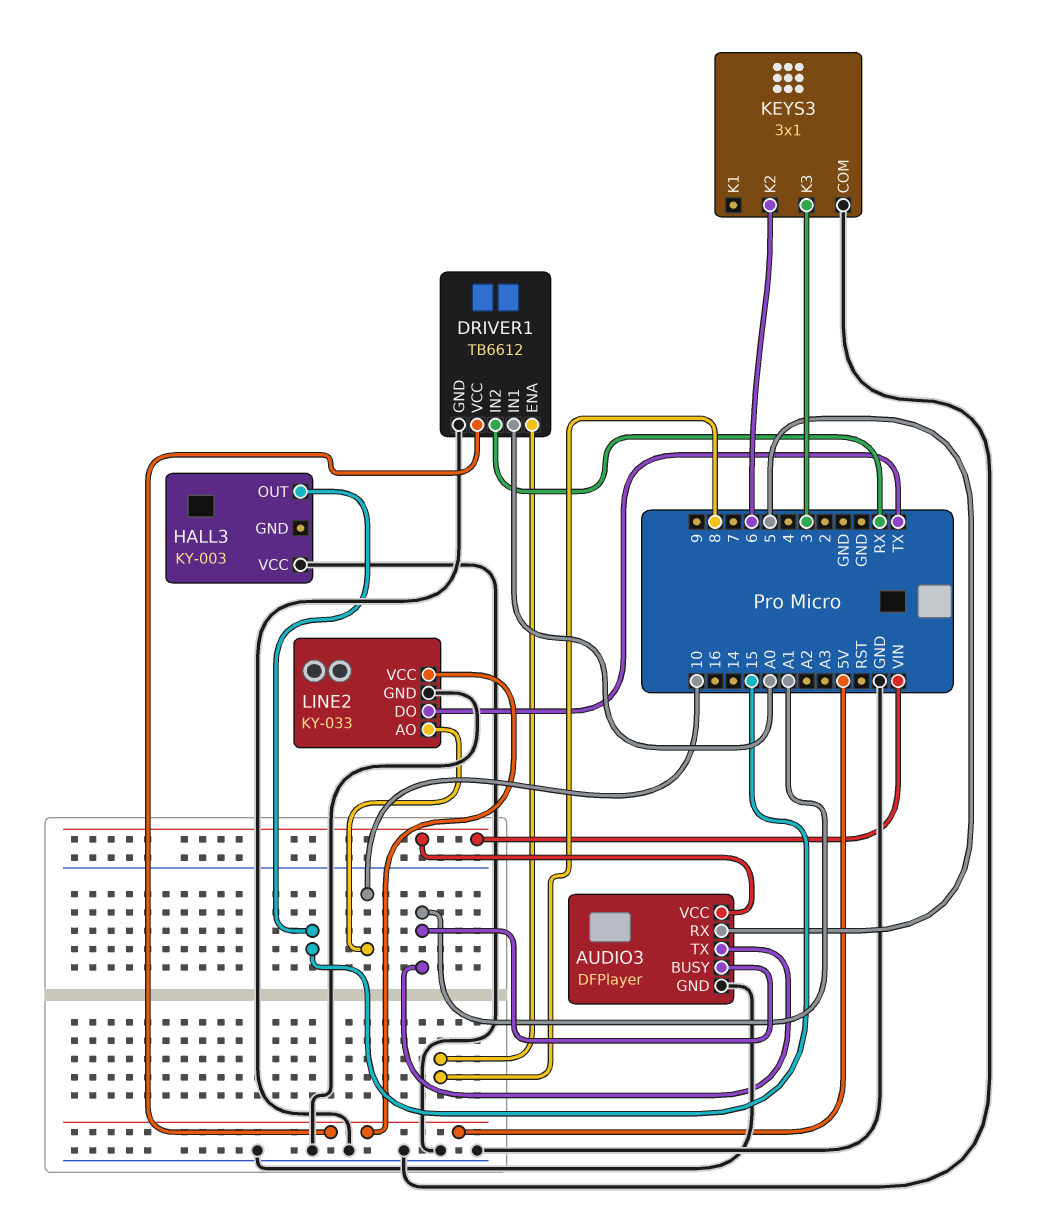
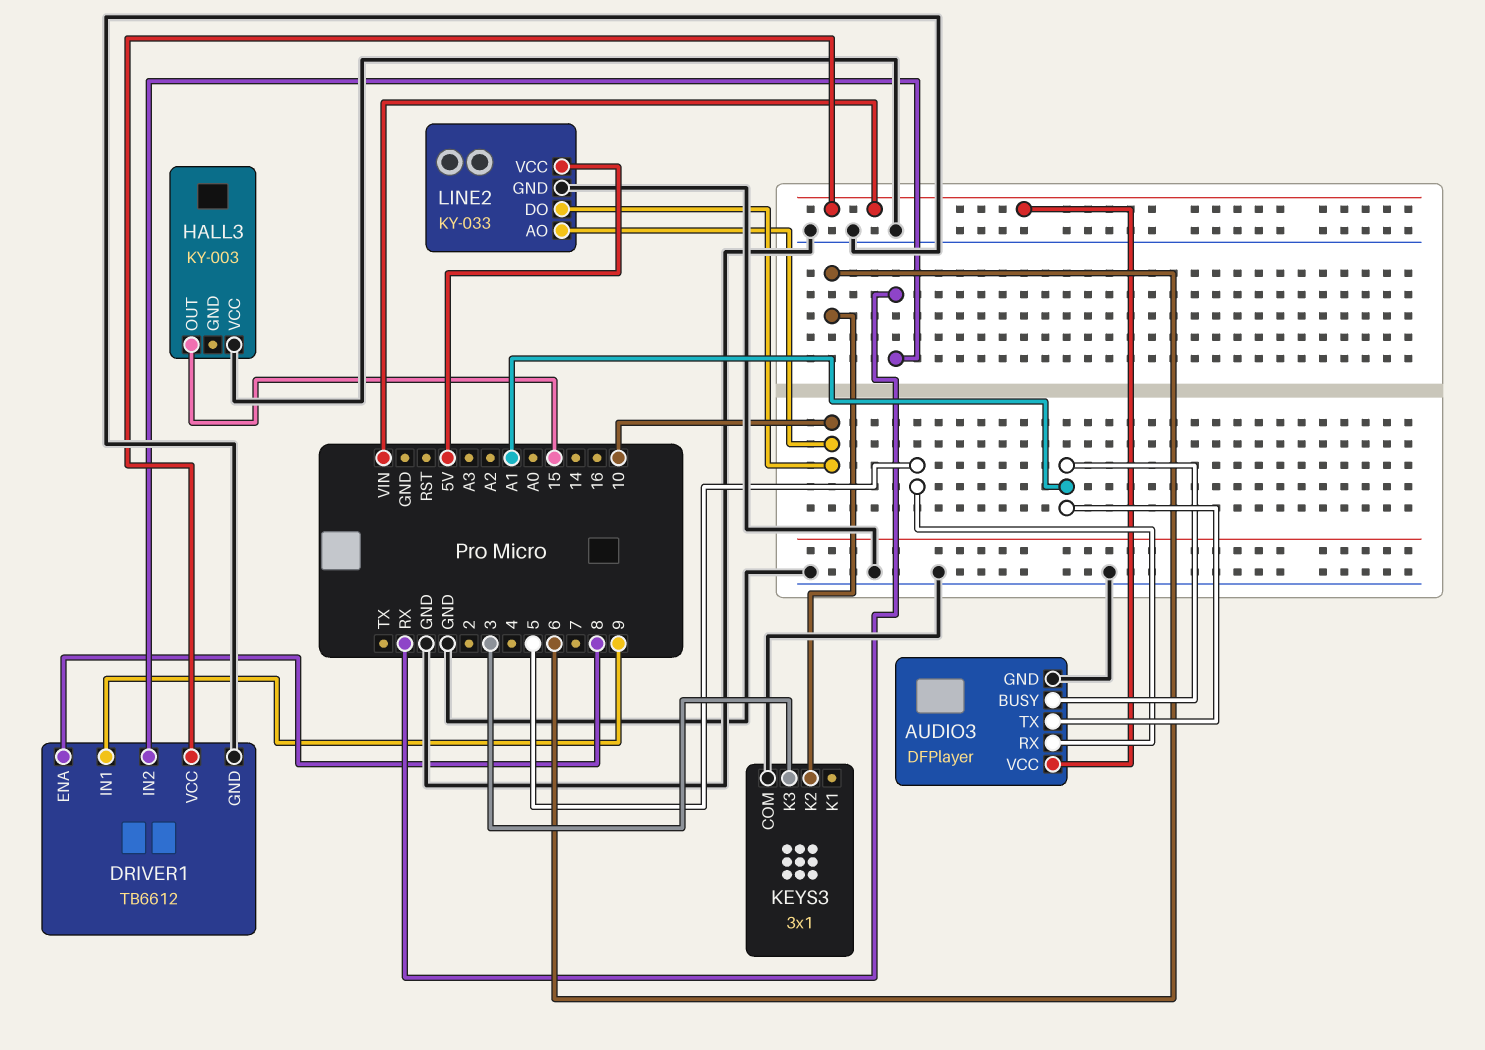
DRIVER1 pin IN1: A0 -> 9
DRIVER1 pin VCC: 5V -> VIN
LINE2 pin DO: TX -> 10

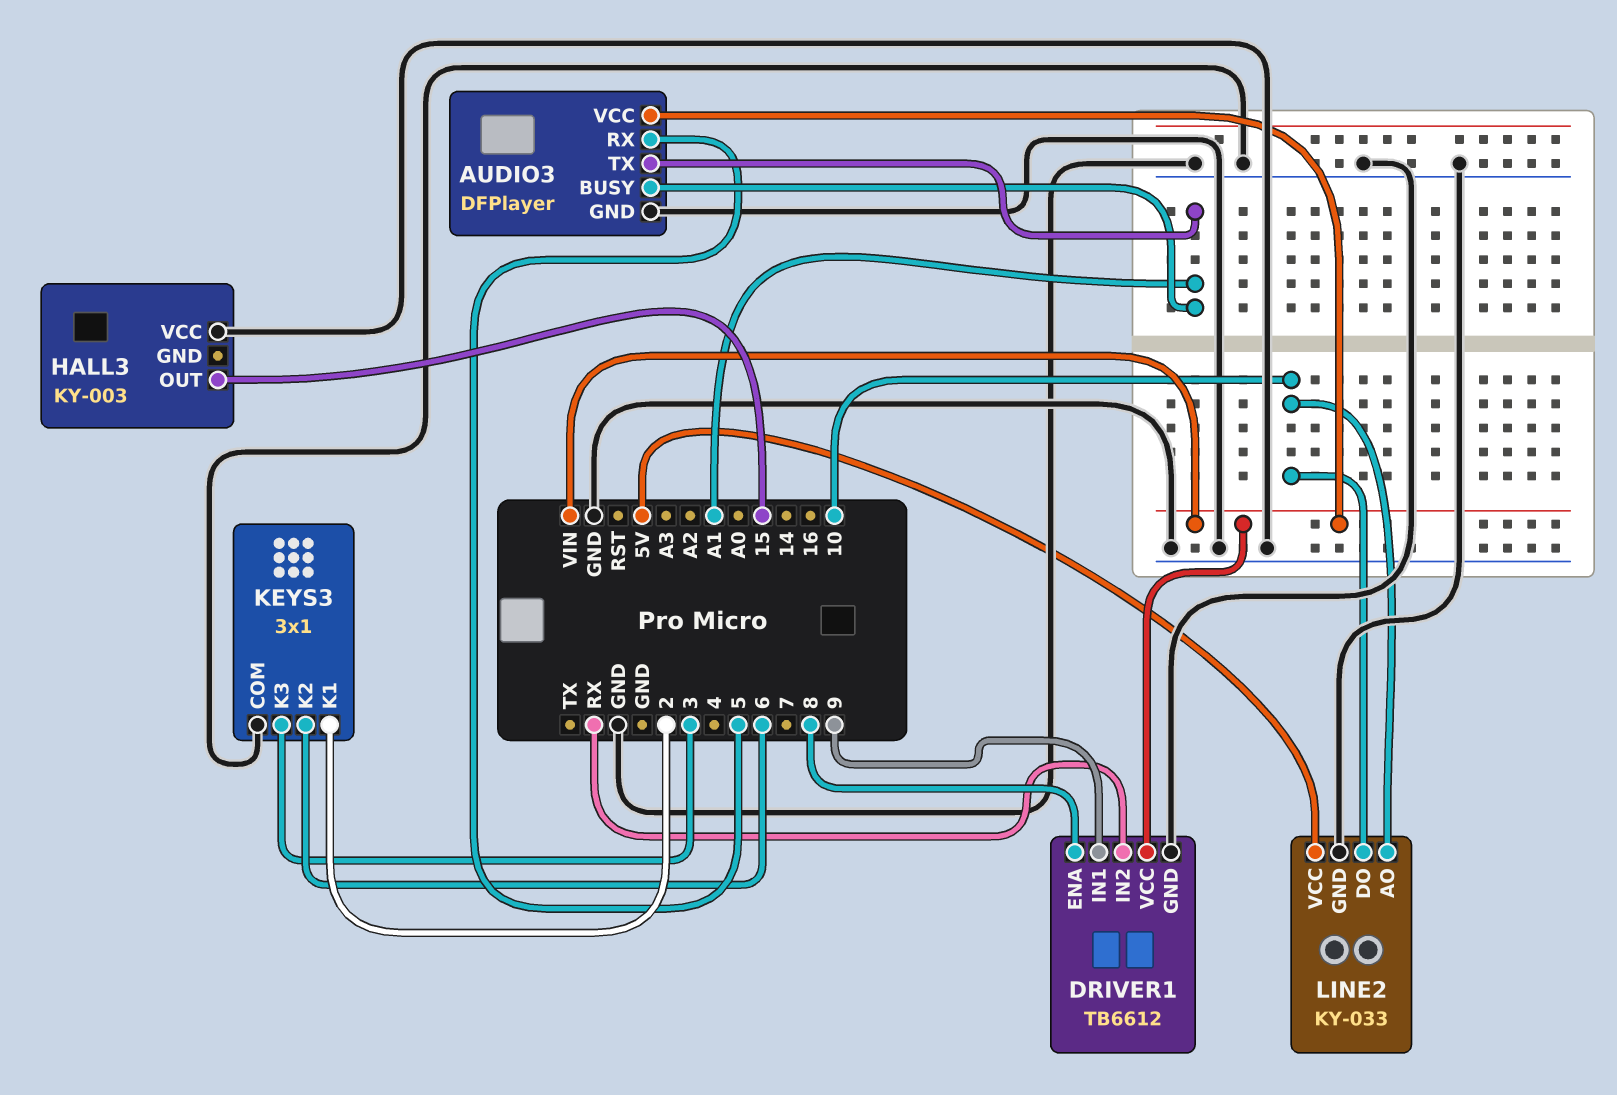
KEYS3 pin K1: none -> 2

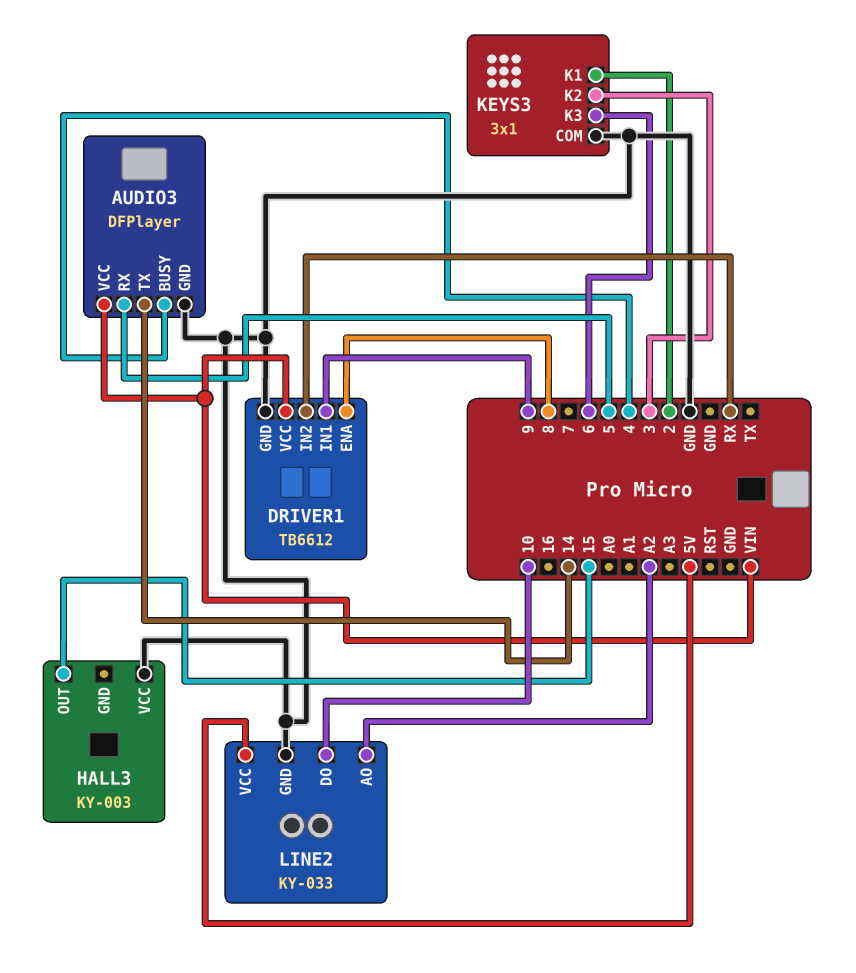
AUDIO3 pin BUSY: A1 -> 4
AUDIO3 pin TX: A1 -> 14
KEYS3 pin K2: 6 -> 3
KEYS3 pin K3: 3 -> 6
LINE2 pin AO: 10 -> A2

